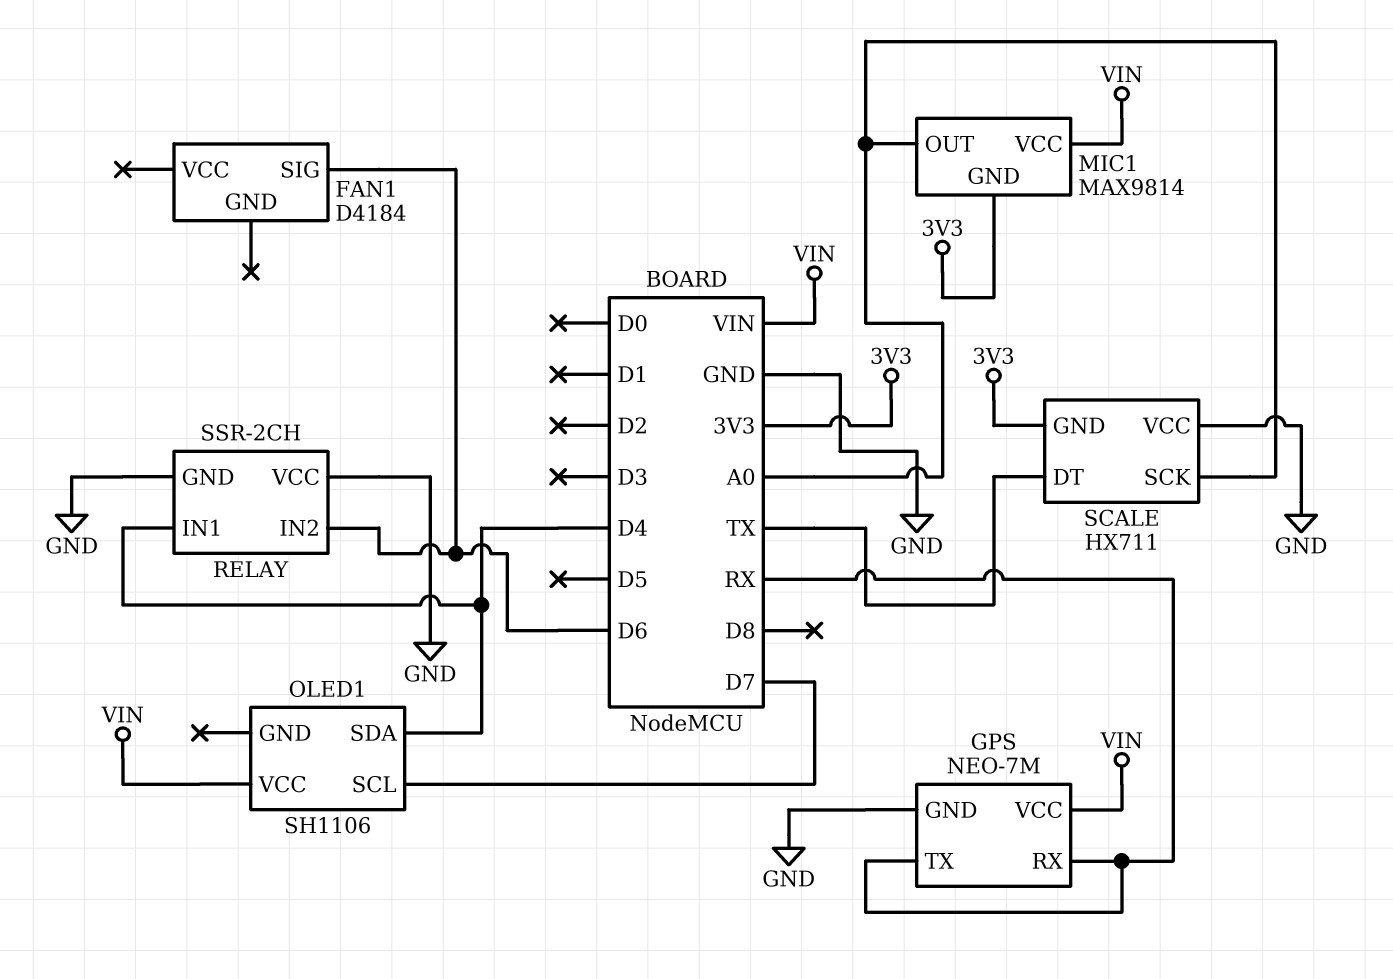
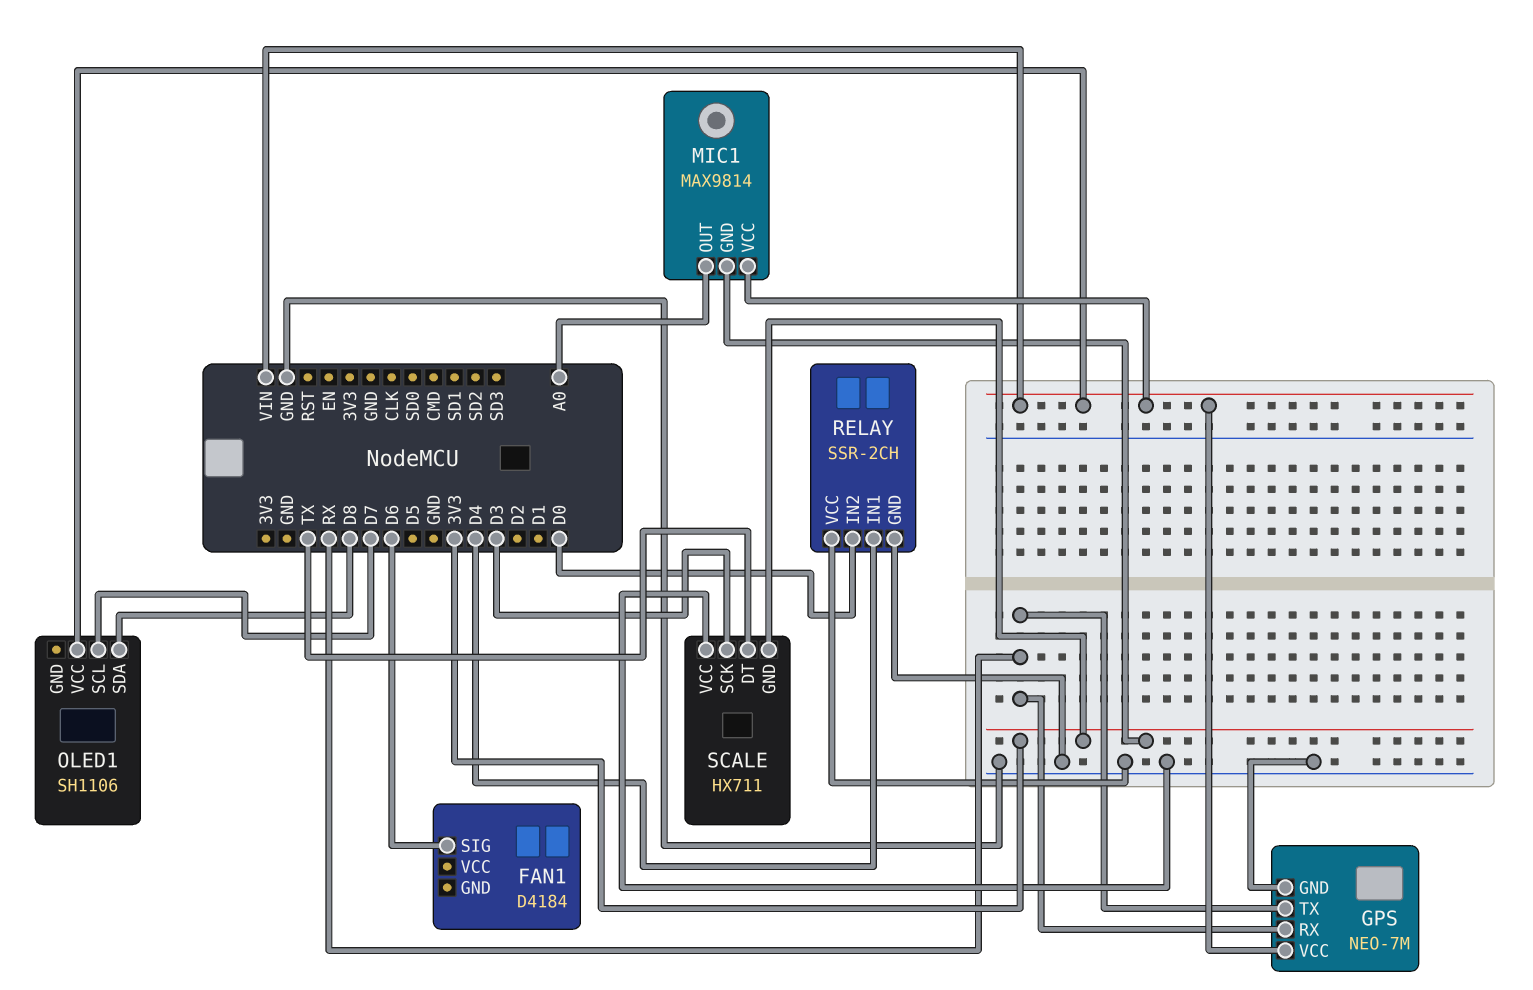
OLED1 pin SDA: D4 -> D8
RELAY pin IN2: D6 -> D0
SCALE pin SCK: A0 -> D3

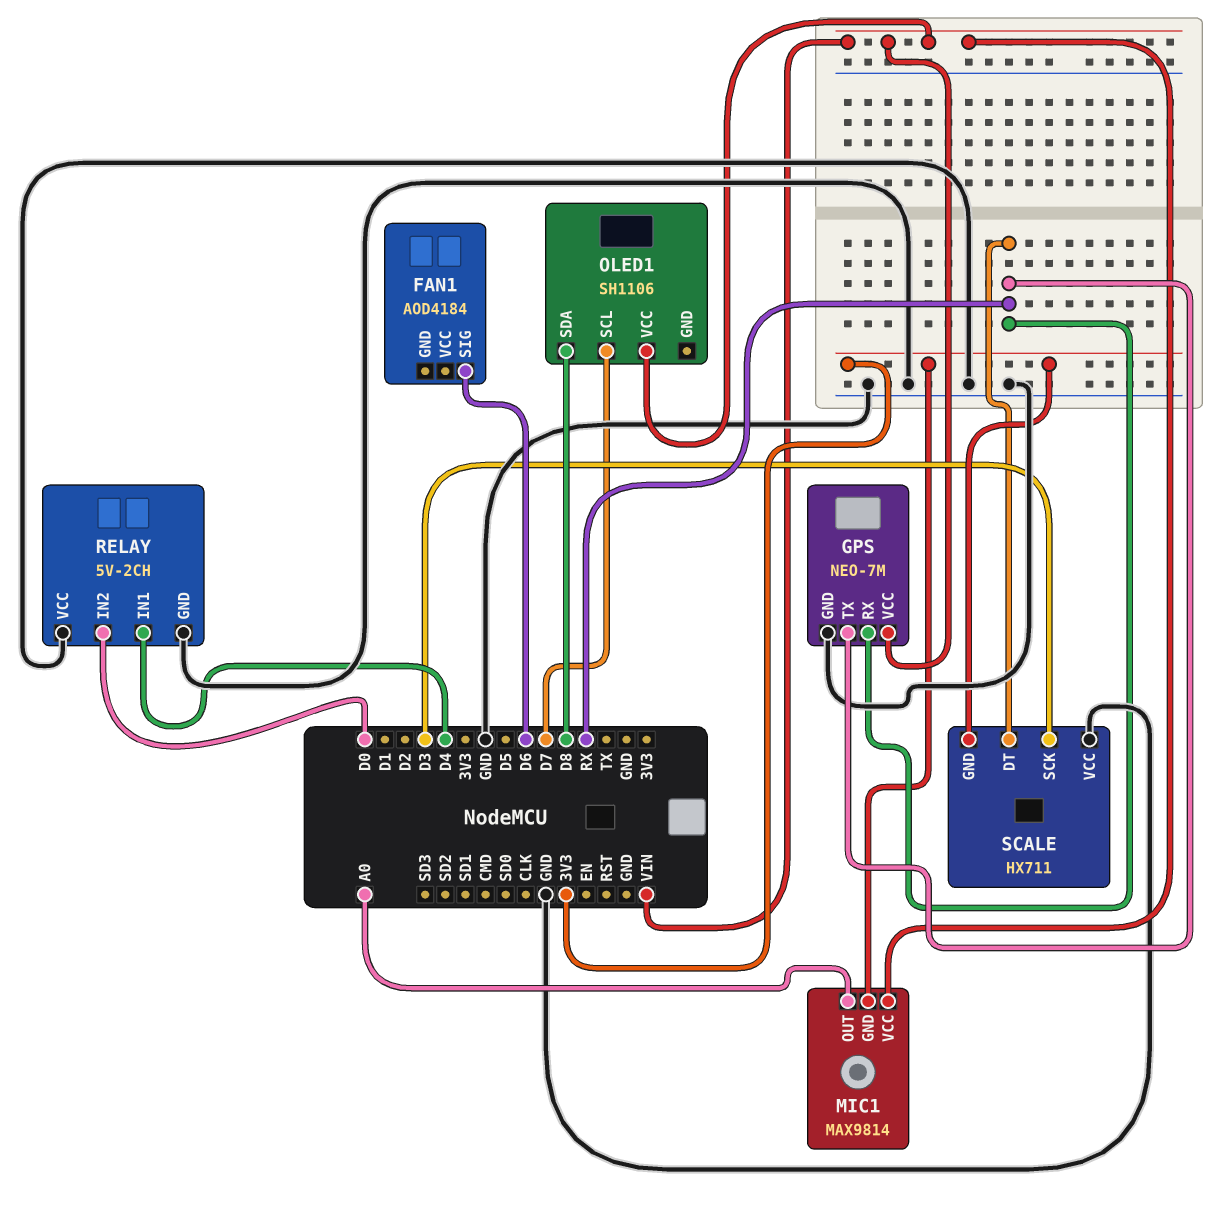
FAN1: D4184 -> AOD4184
RELAY: SSR-2CH -> 5V-2CH
SCALE pin DT: TX -> RX

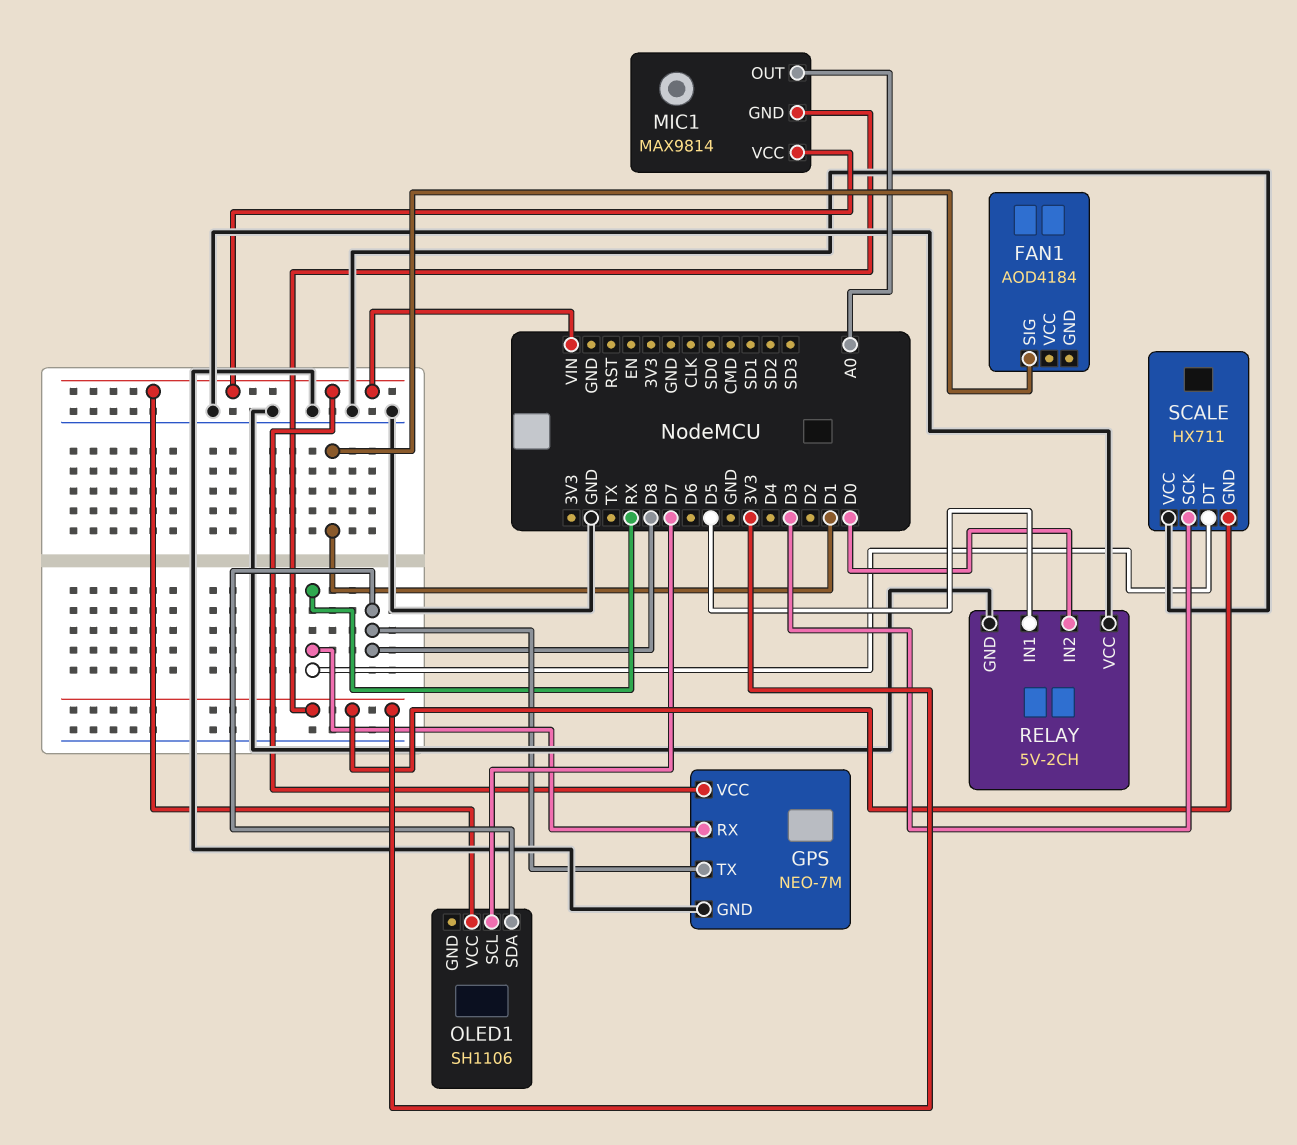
FAN1 pin SIG: D6 -> D1
GPS pin TX: RX -> D8
RELAY pin IN1: D4 -> D5

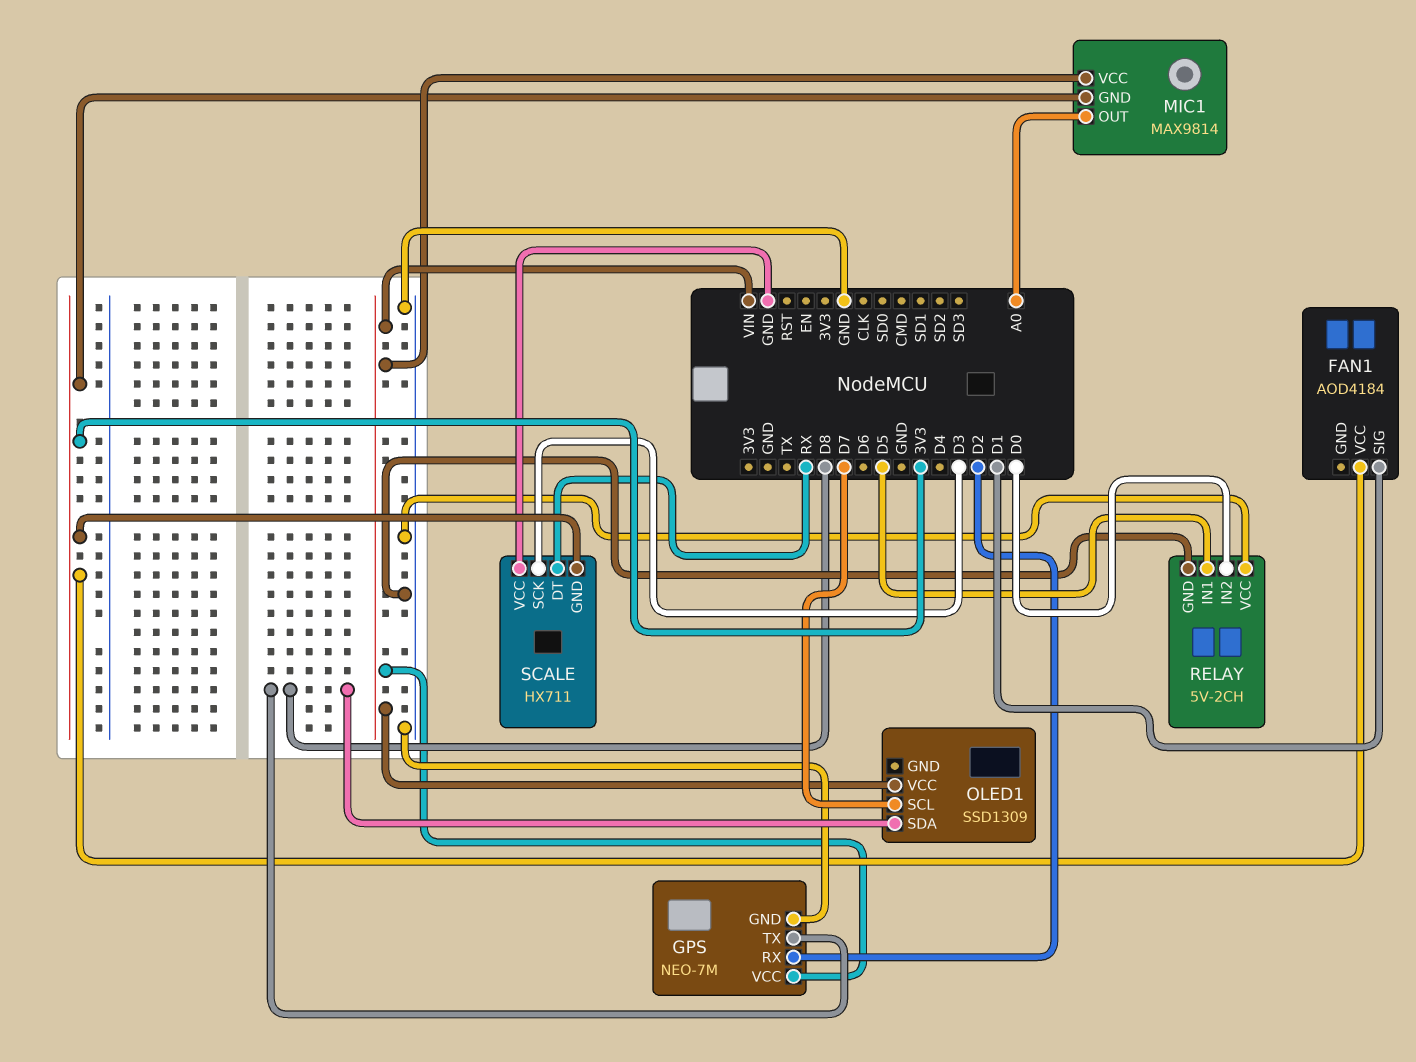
FAN1 pin VCC: none -> 3V3
GPS pin RX: RX -> D2
OLED1: SH1106 -> SSD1309

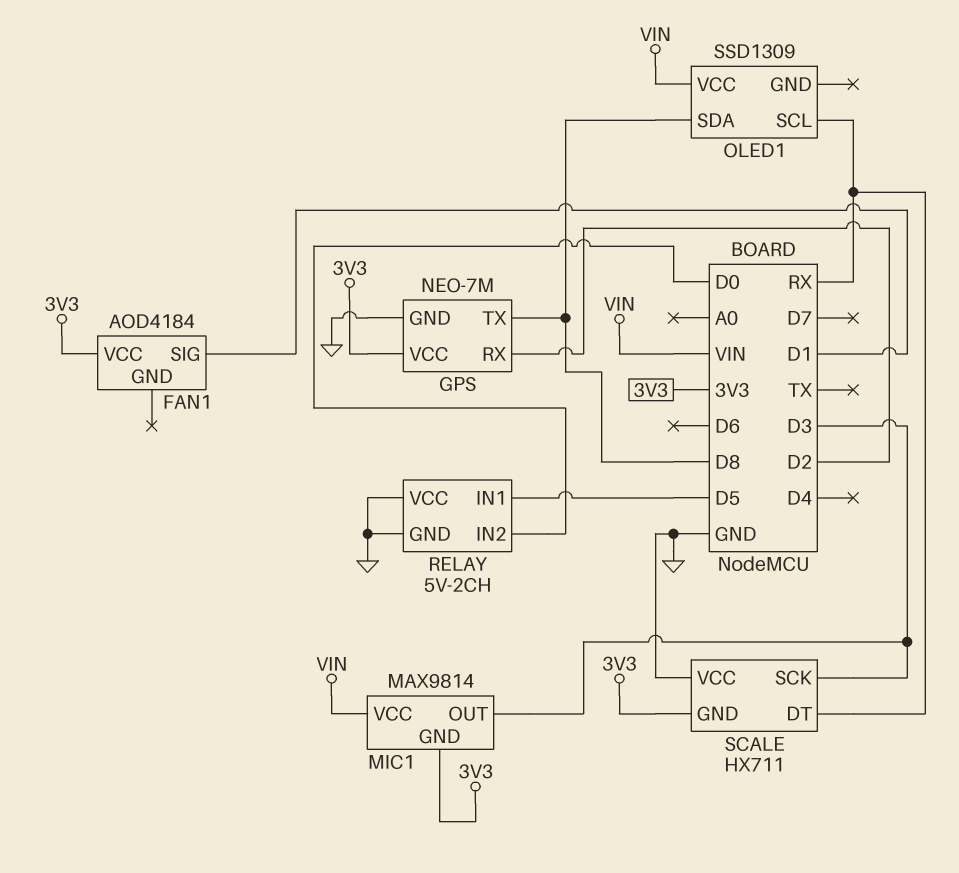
GPS pin VCC: VIN -> 3V3
MIC1 pin OUT: A0 -> D3
OLED1 pin SCL: D7 -> RX

